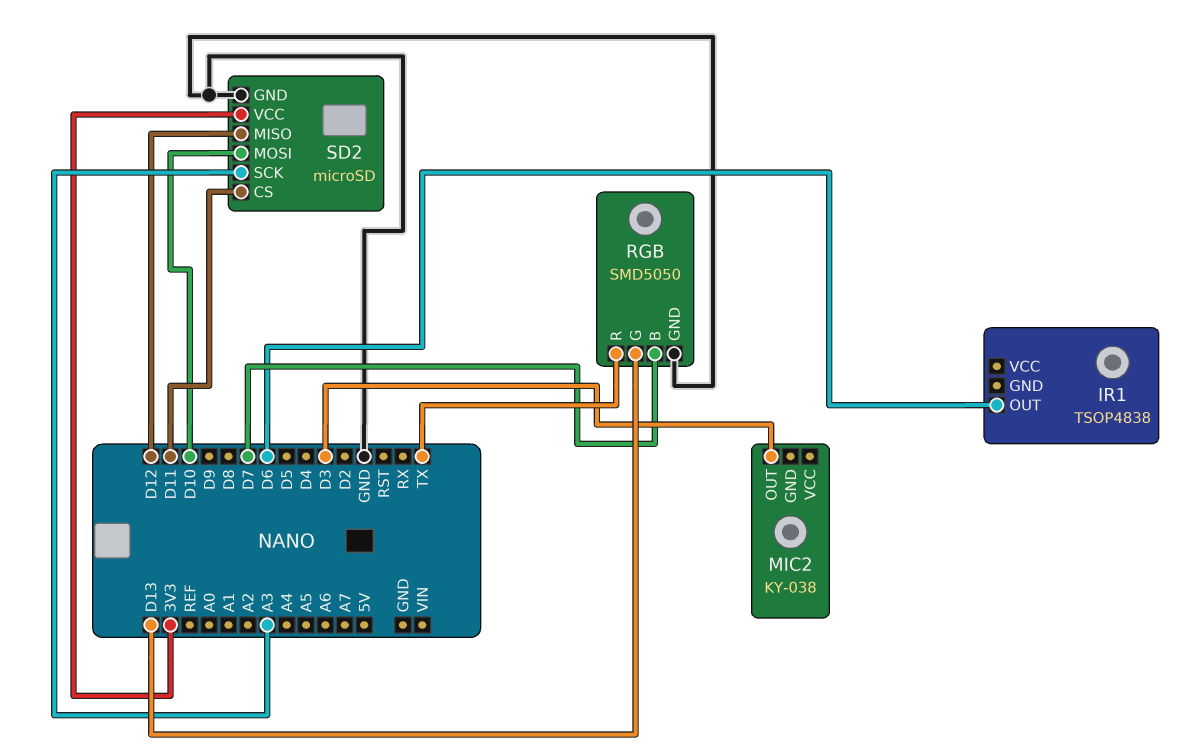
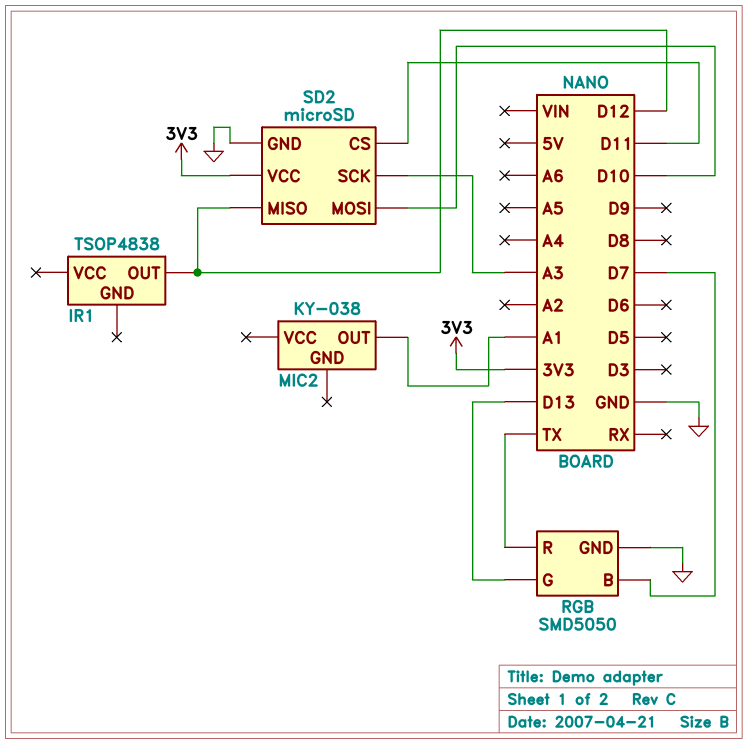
IR1 pin OUT: D6 -> D12
MIC2 pin OUT: D3 -> A1

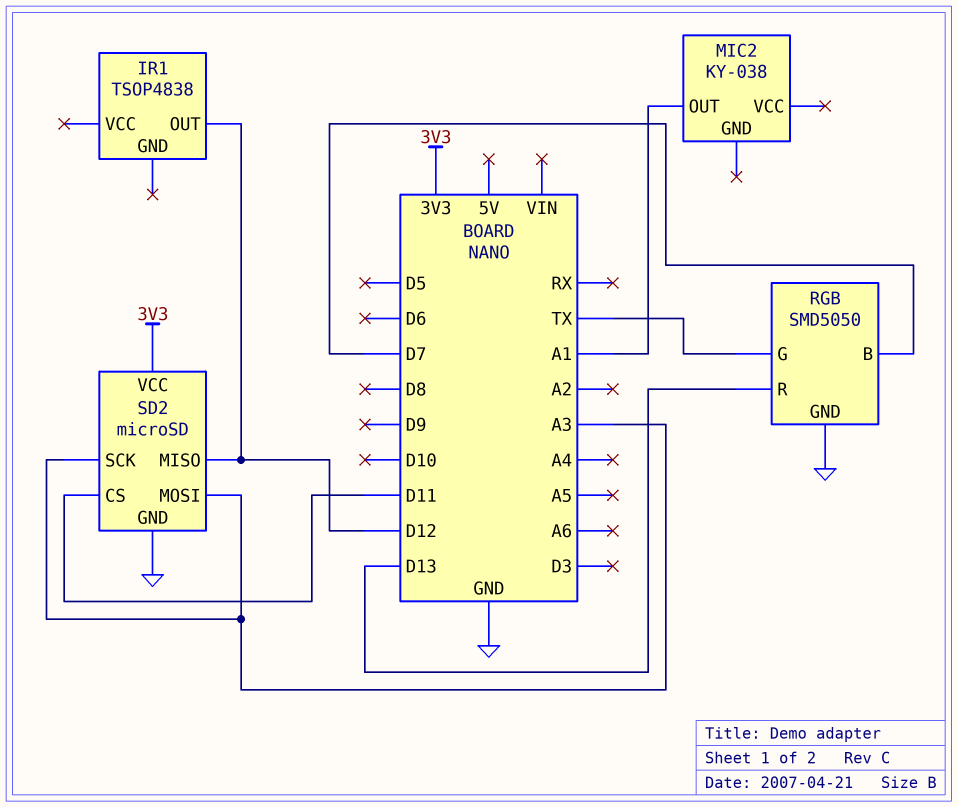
RGB pin G: D13 -> TX
RGB pin R: TX -> D13
SD2 pin MOSI: D10 -> A3

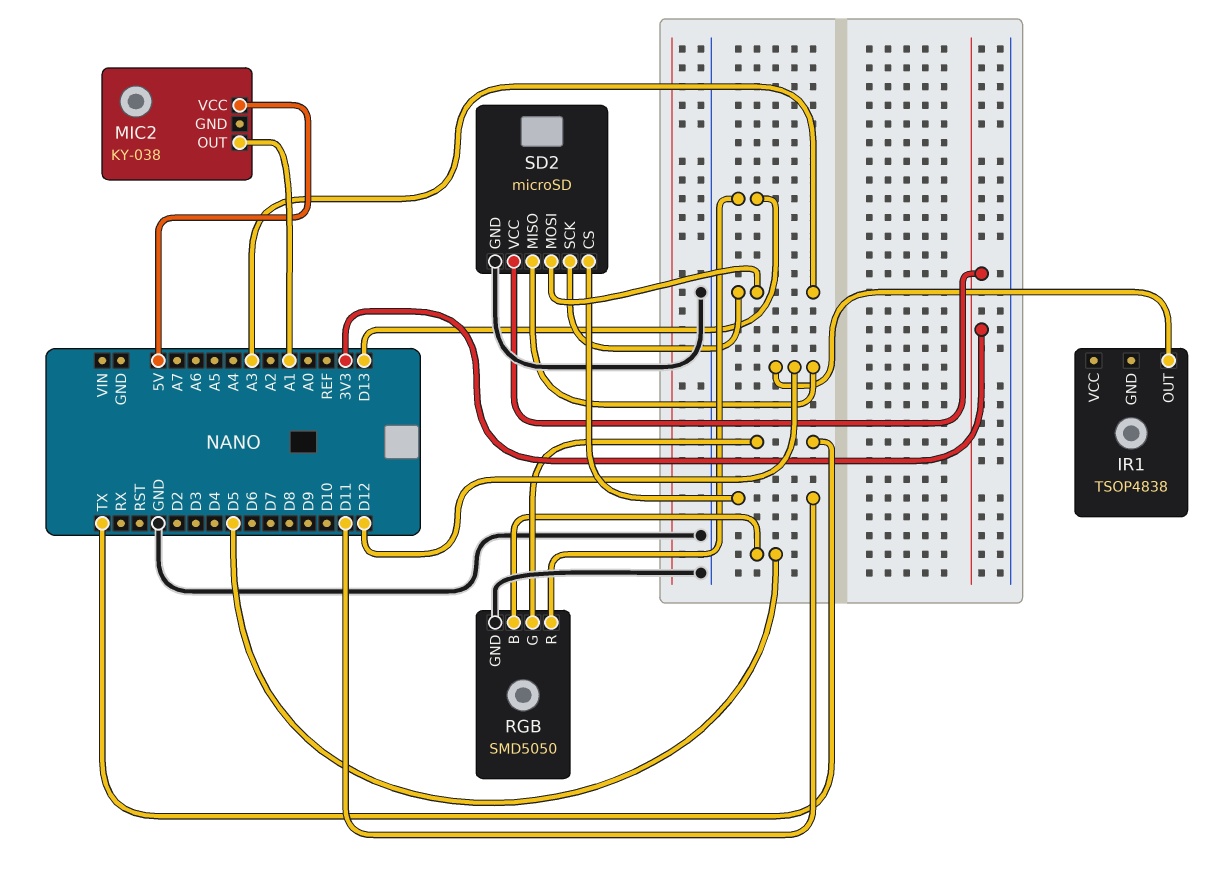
MIC2 pin VCC: none -> 5V
RGB pin B: D7 -> D5

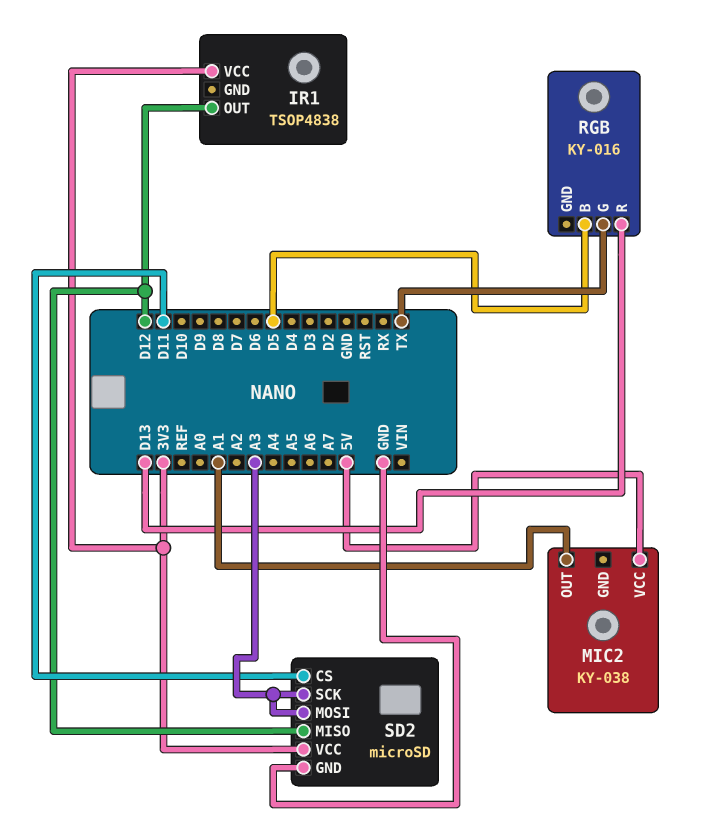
IR1 pin VCC: none -> 3V3
RGB: SMD5050 -> KY-016
RGB pin GND: GND -> none

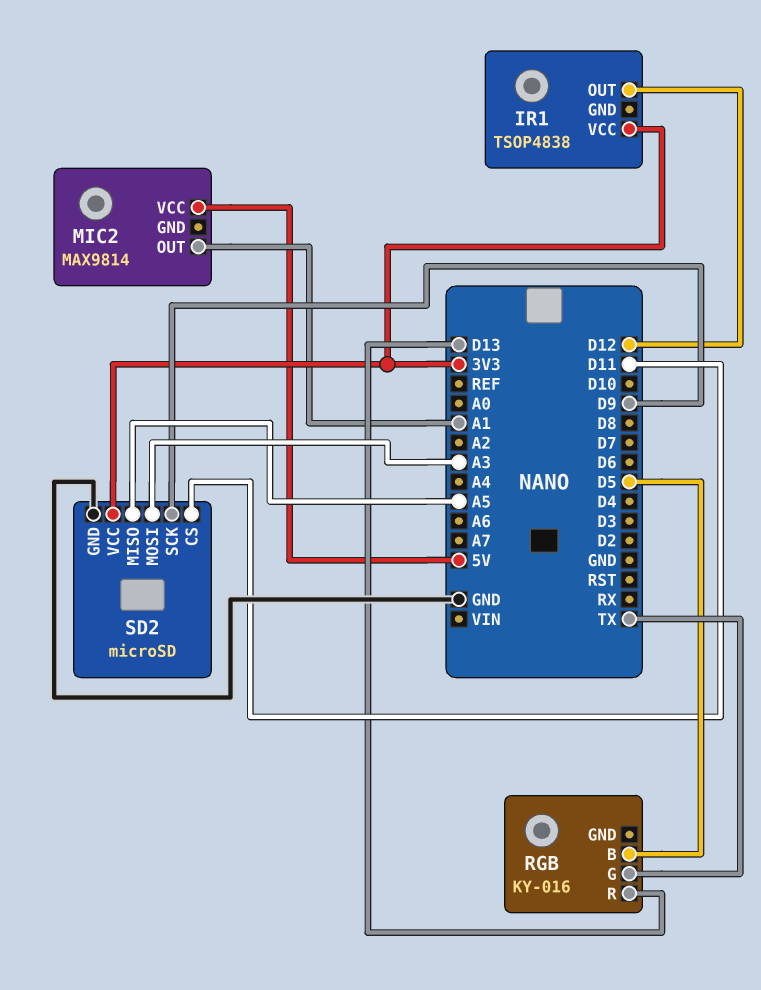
MIC2: KY-038 -> MAX9814
SD2 pin MISO: D12 -> A5
SD2 pin SCK: A3 -> D9

